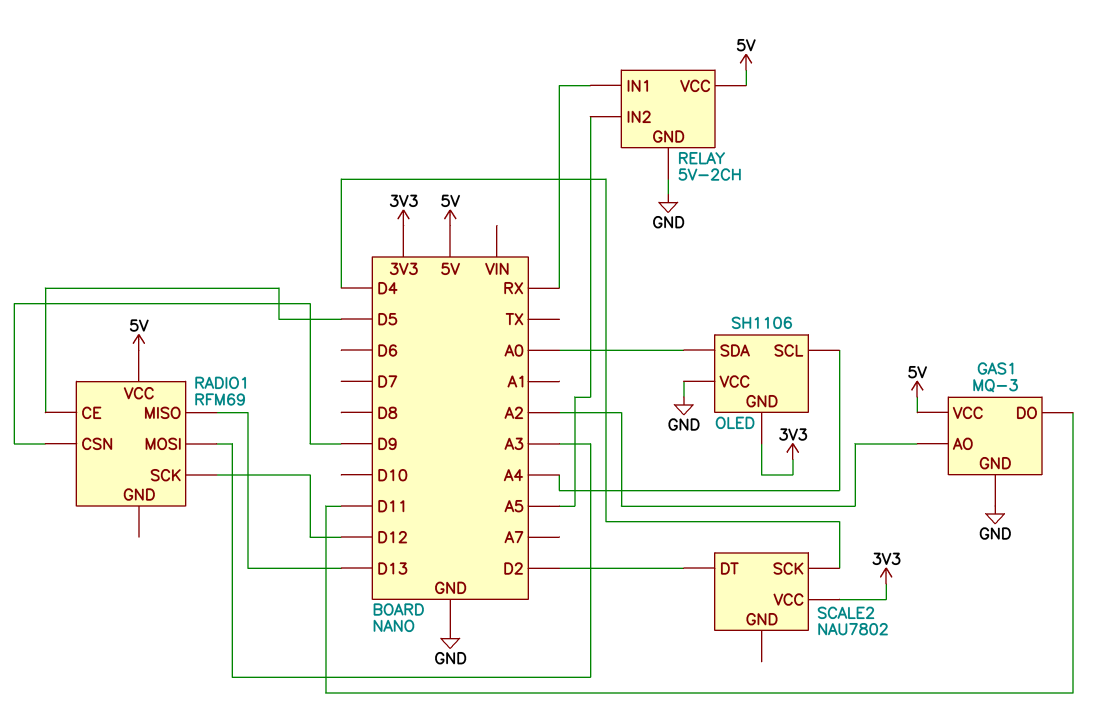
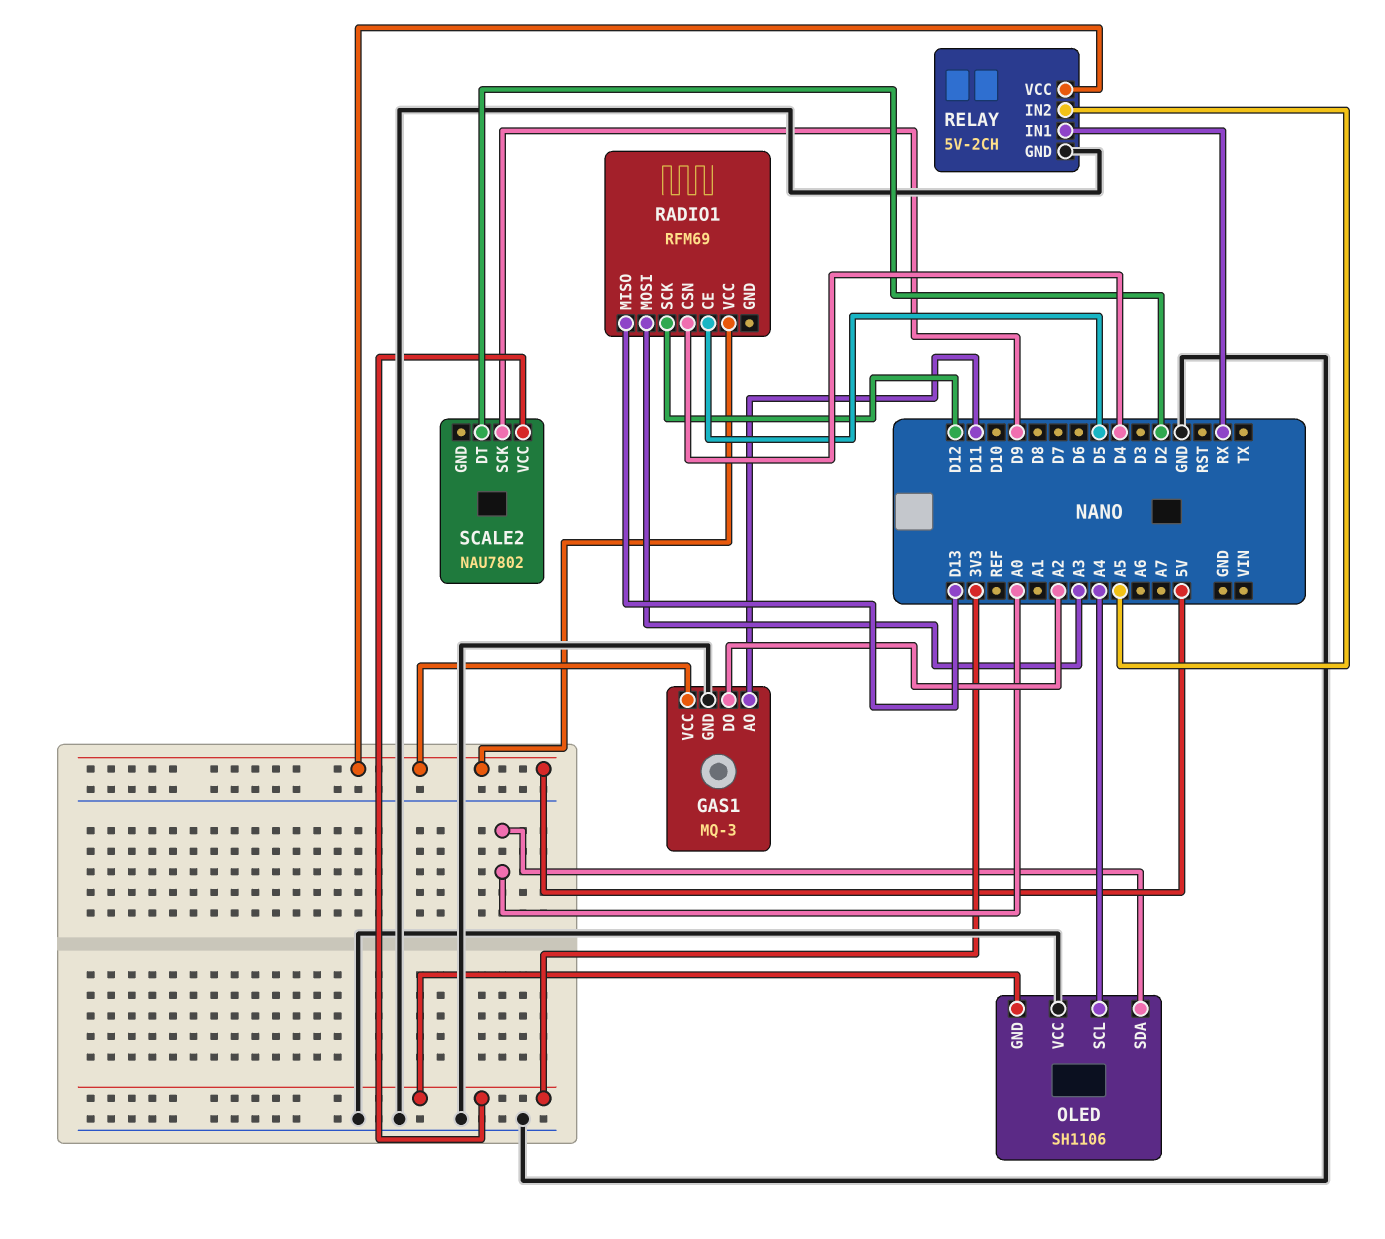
GAS1 pin AO: A2 -> D11
GAS1 pin DO: D11 -> A2
RADIO1 pin CSN: D9 -> D4
SCALE2 pin SCK: D4 -> D9

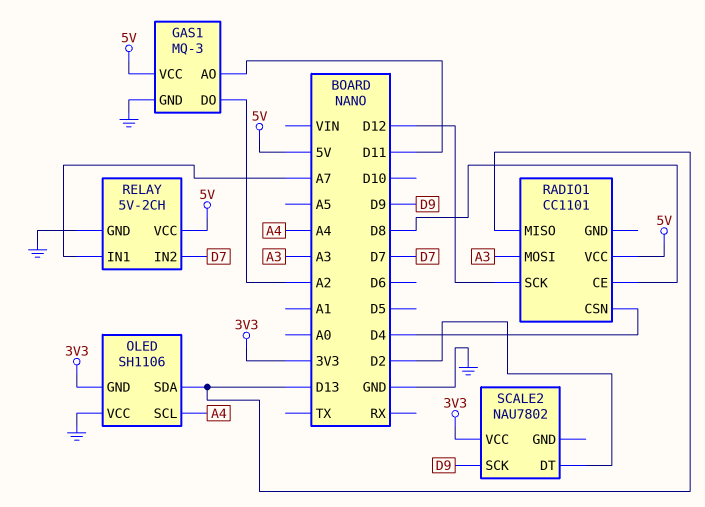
OLED pin SDA: A0 -> D13
RADIO1: RFM69 -> CC1101
RADIO1 pin CE: D5 -> D8
RELAY pin IN1: RX -> A7
RELAY pin IN2: A5 -> D7

